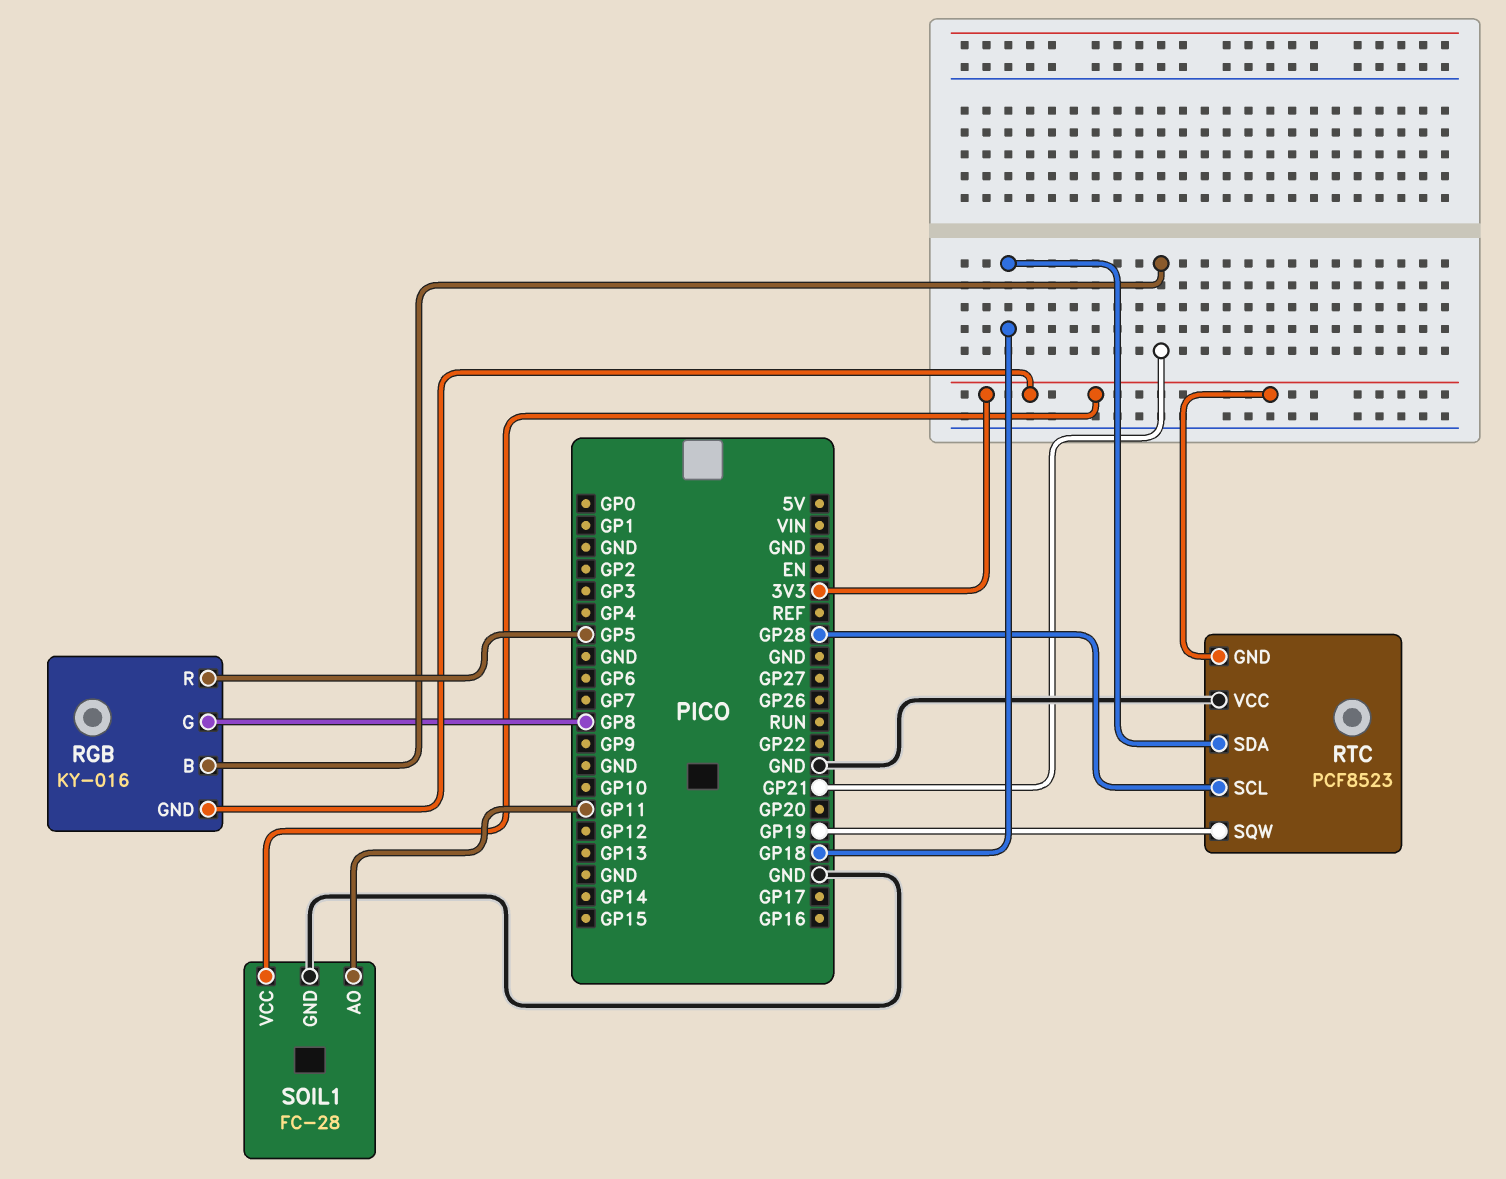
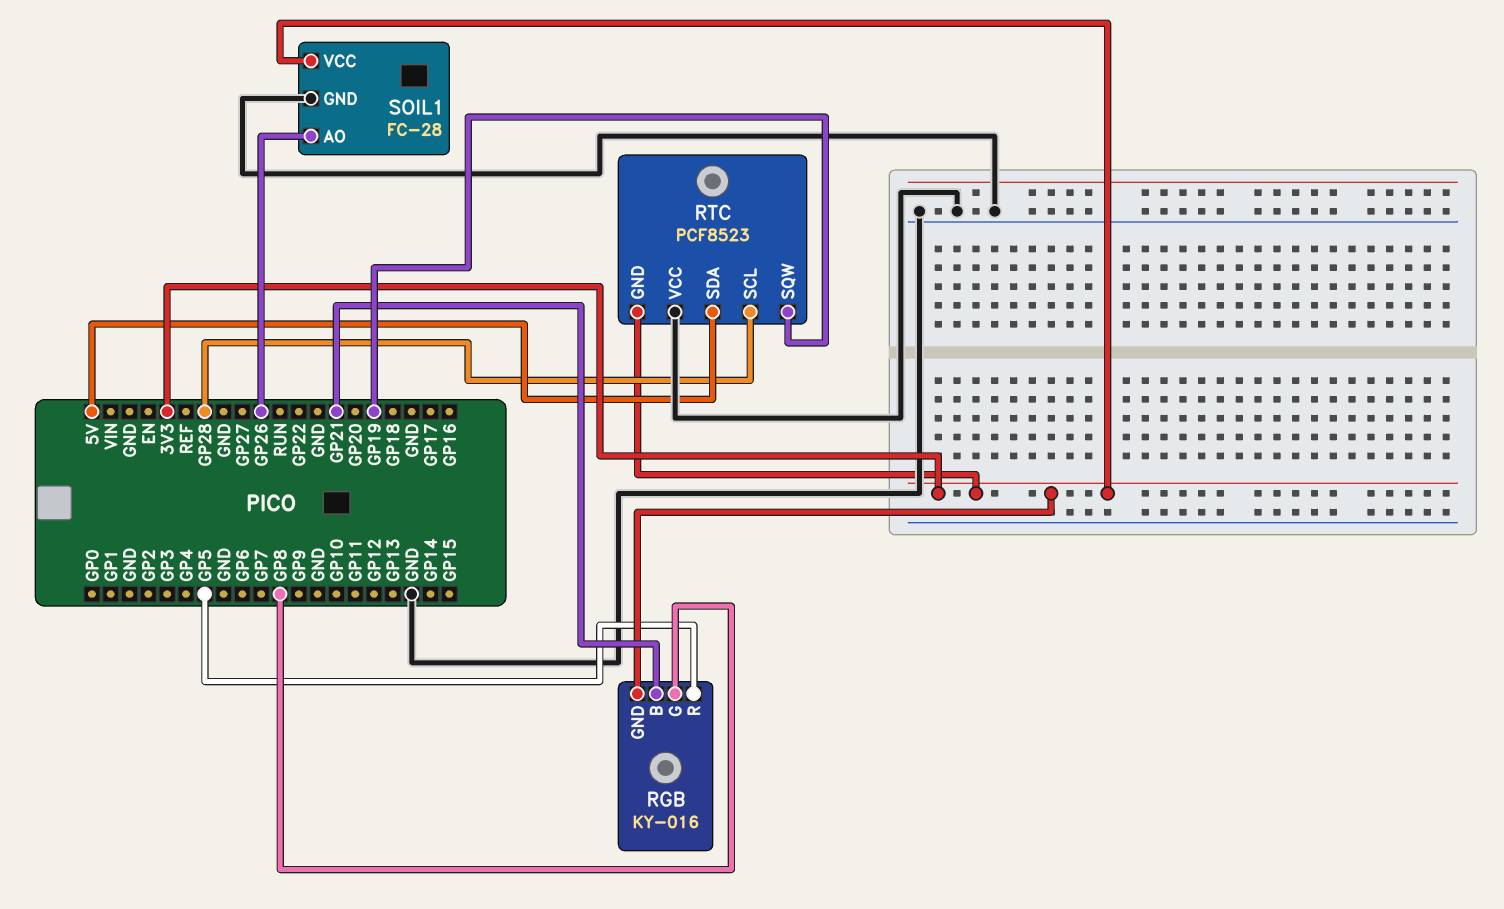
RTC pin SDA: GP18 -> 5V
SOIL1 pin AO: GP11 -> GP26

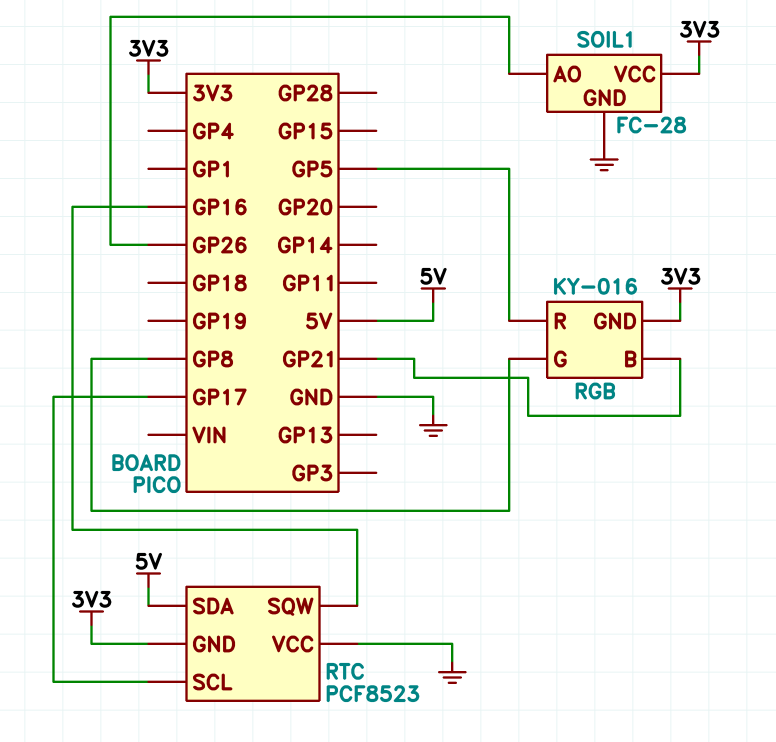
RTC pin SCL: GP28 -> GP17
RTC pin SQW: GP19 -> GP16

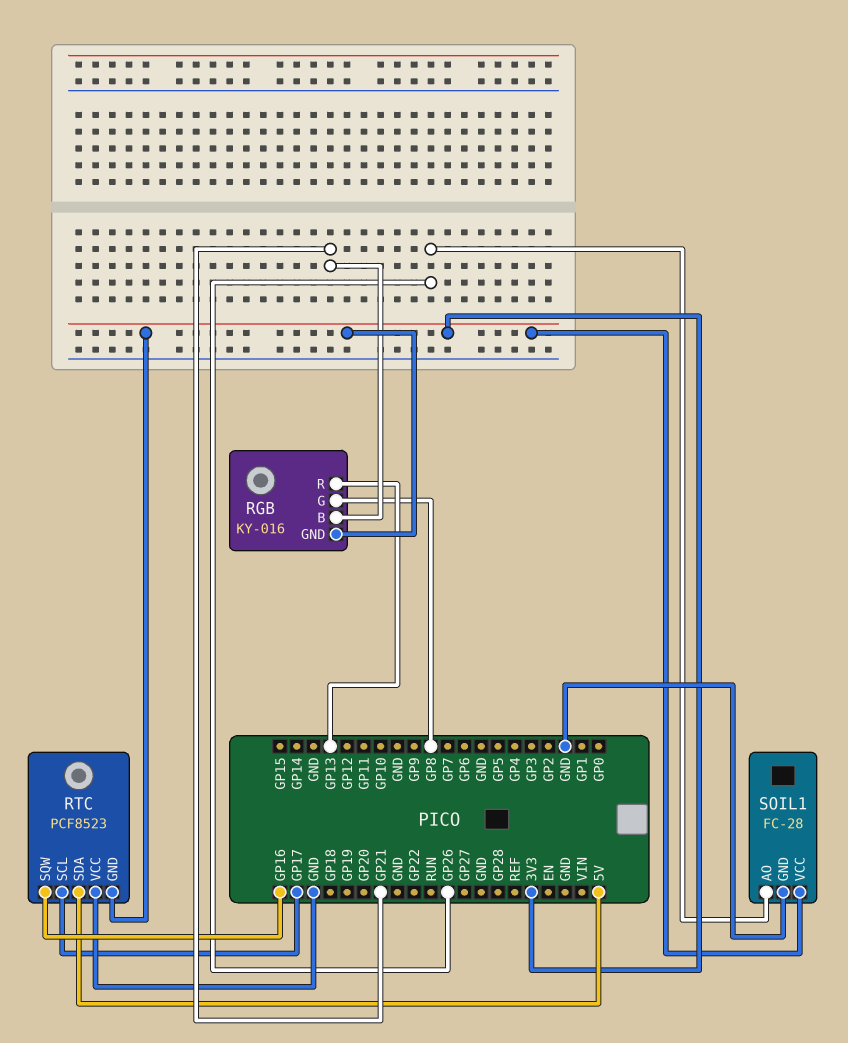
RGB pin R: GP5 -> GP13

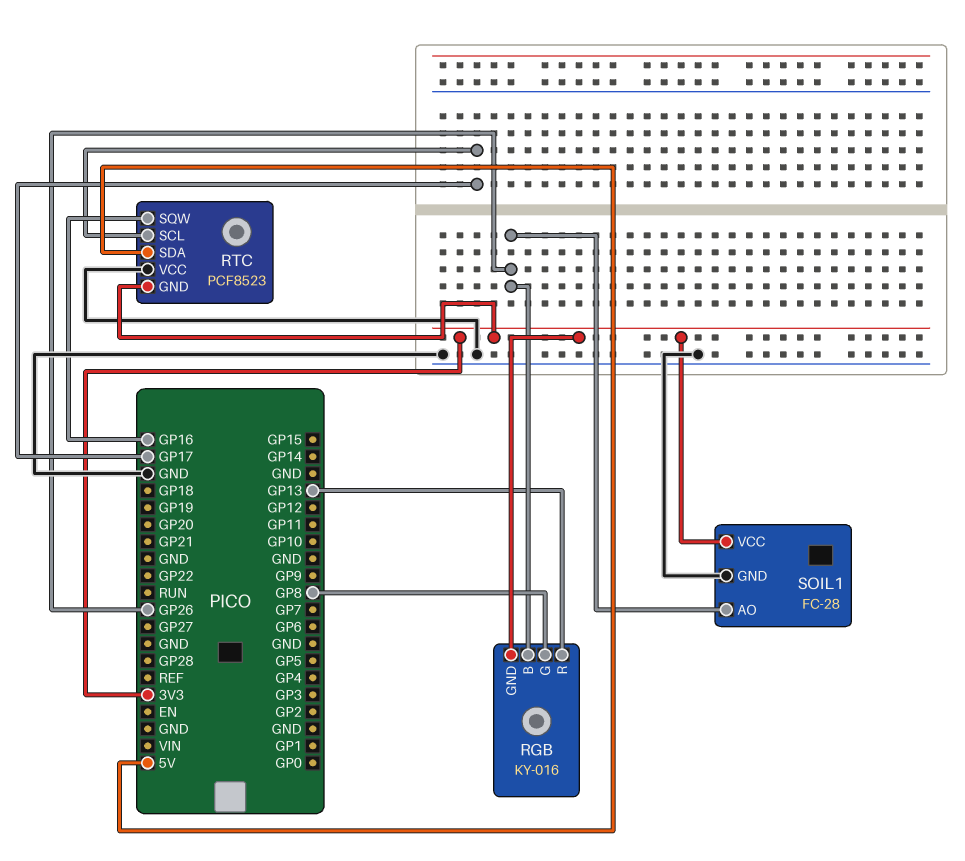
RGB pin B: GP21 -> GP26

